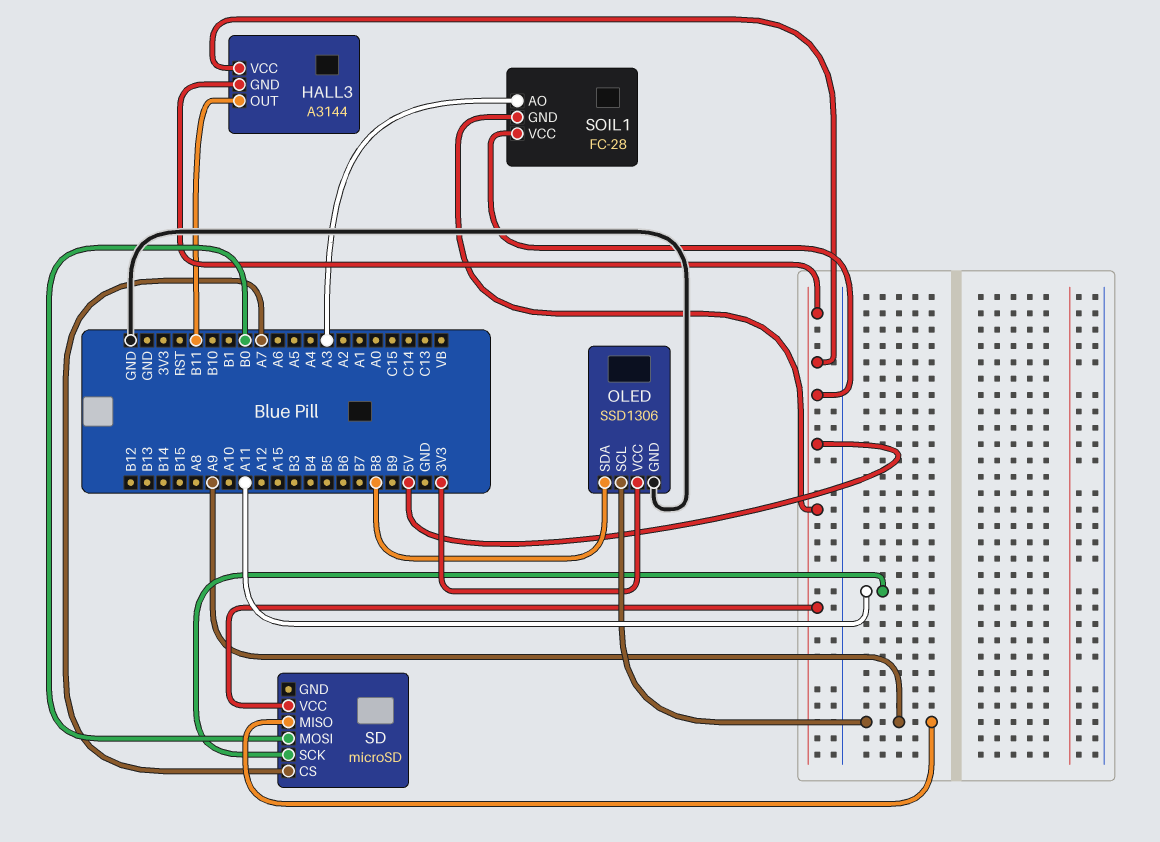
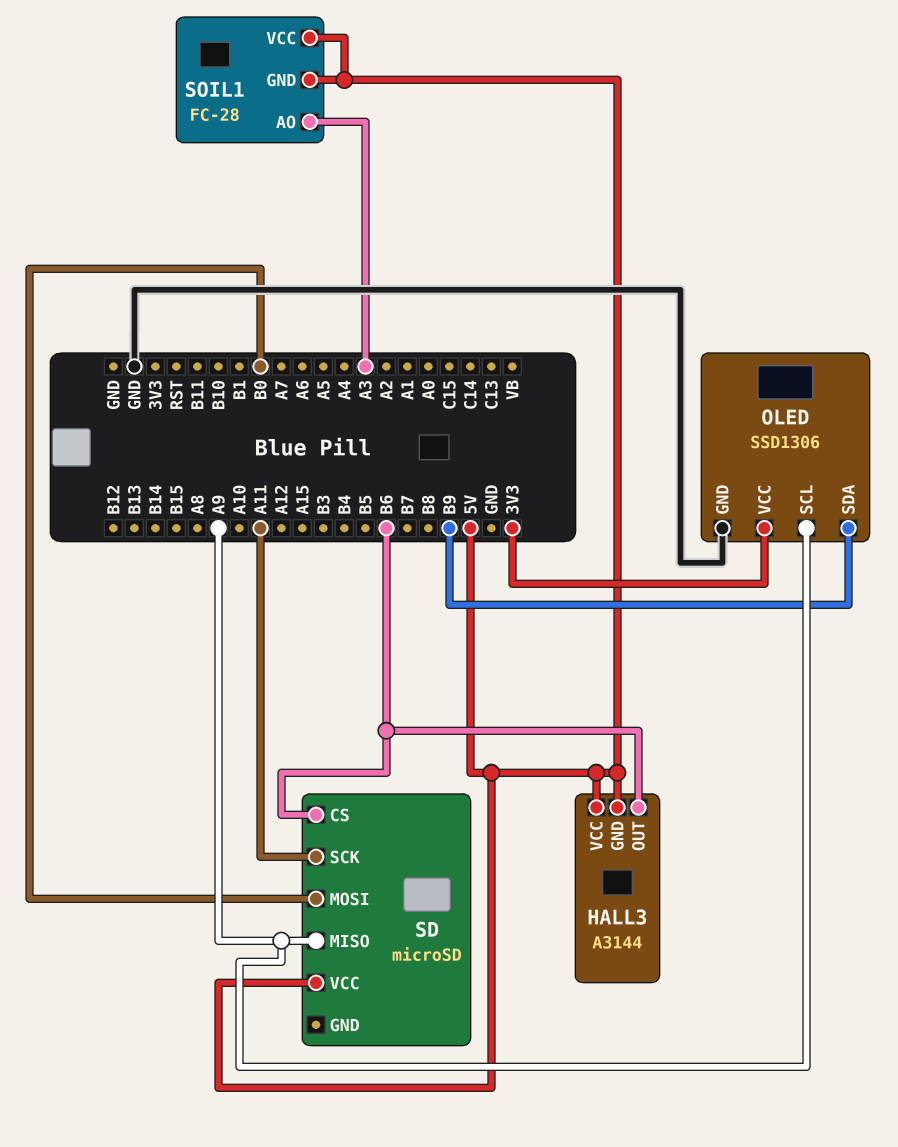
HALL3 pin OUT: B11 -> B6
OLED pin SDA: B8 -> B9
SD pin CS: A7 -> B6

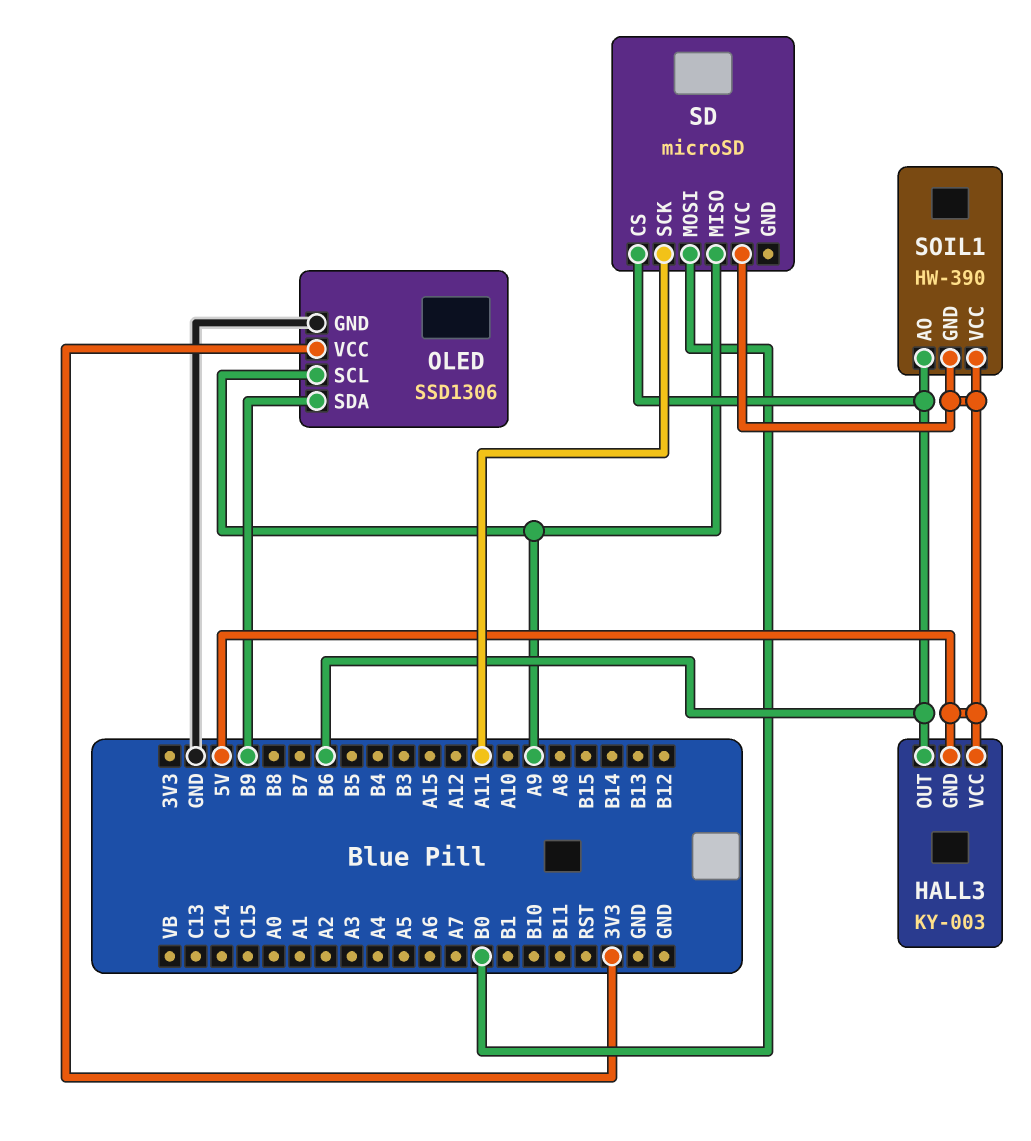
HALL3: A3144 -> KY-003
SOIL1: FC-28 -> HW-390
SOIL1 pin AO: A3 -> B6

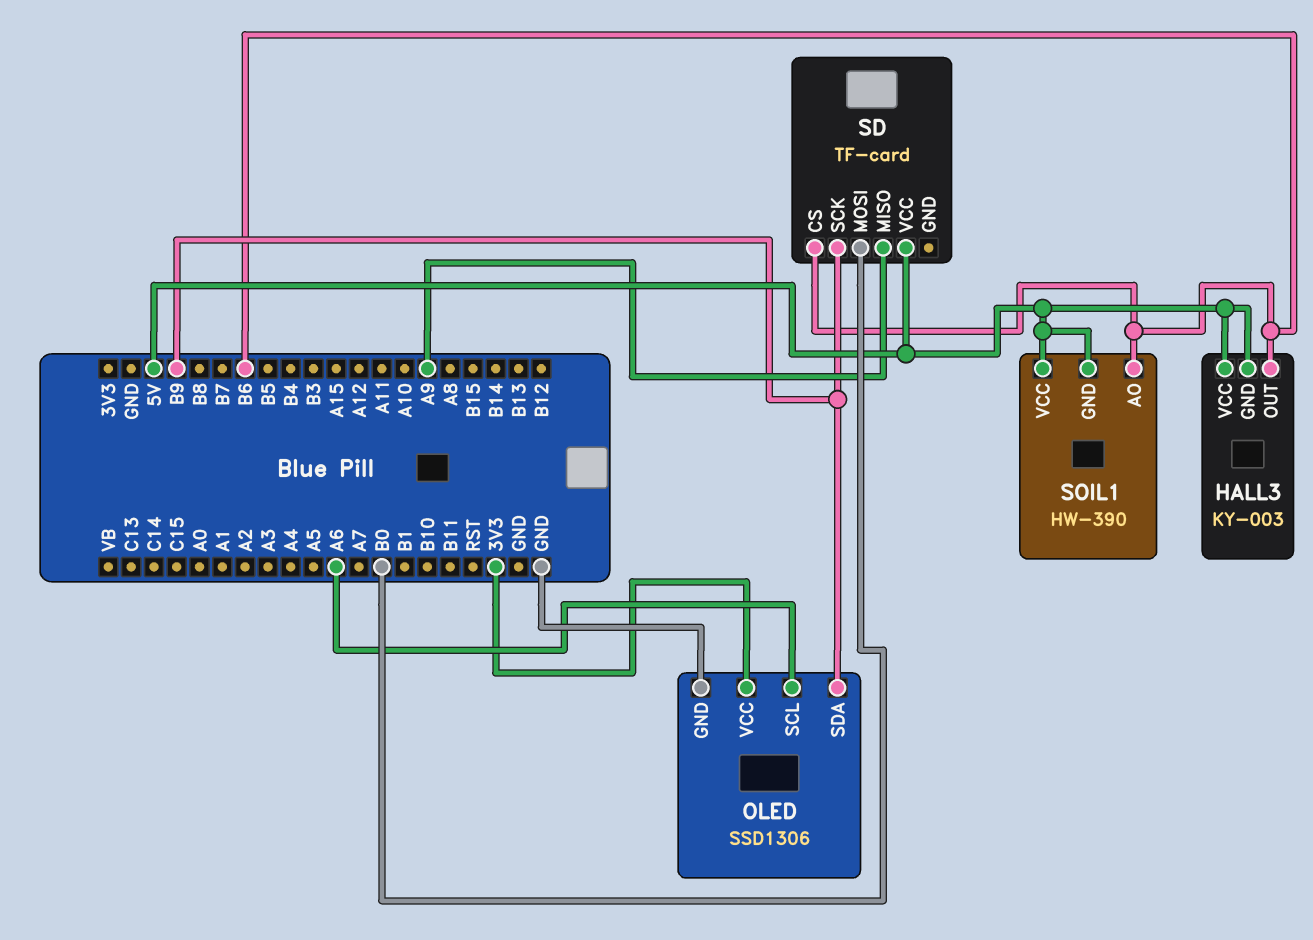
OLED pin SCL: A9 -> A6
SD: microSD -> TF-card
SD pin SCK: A11 -> B9

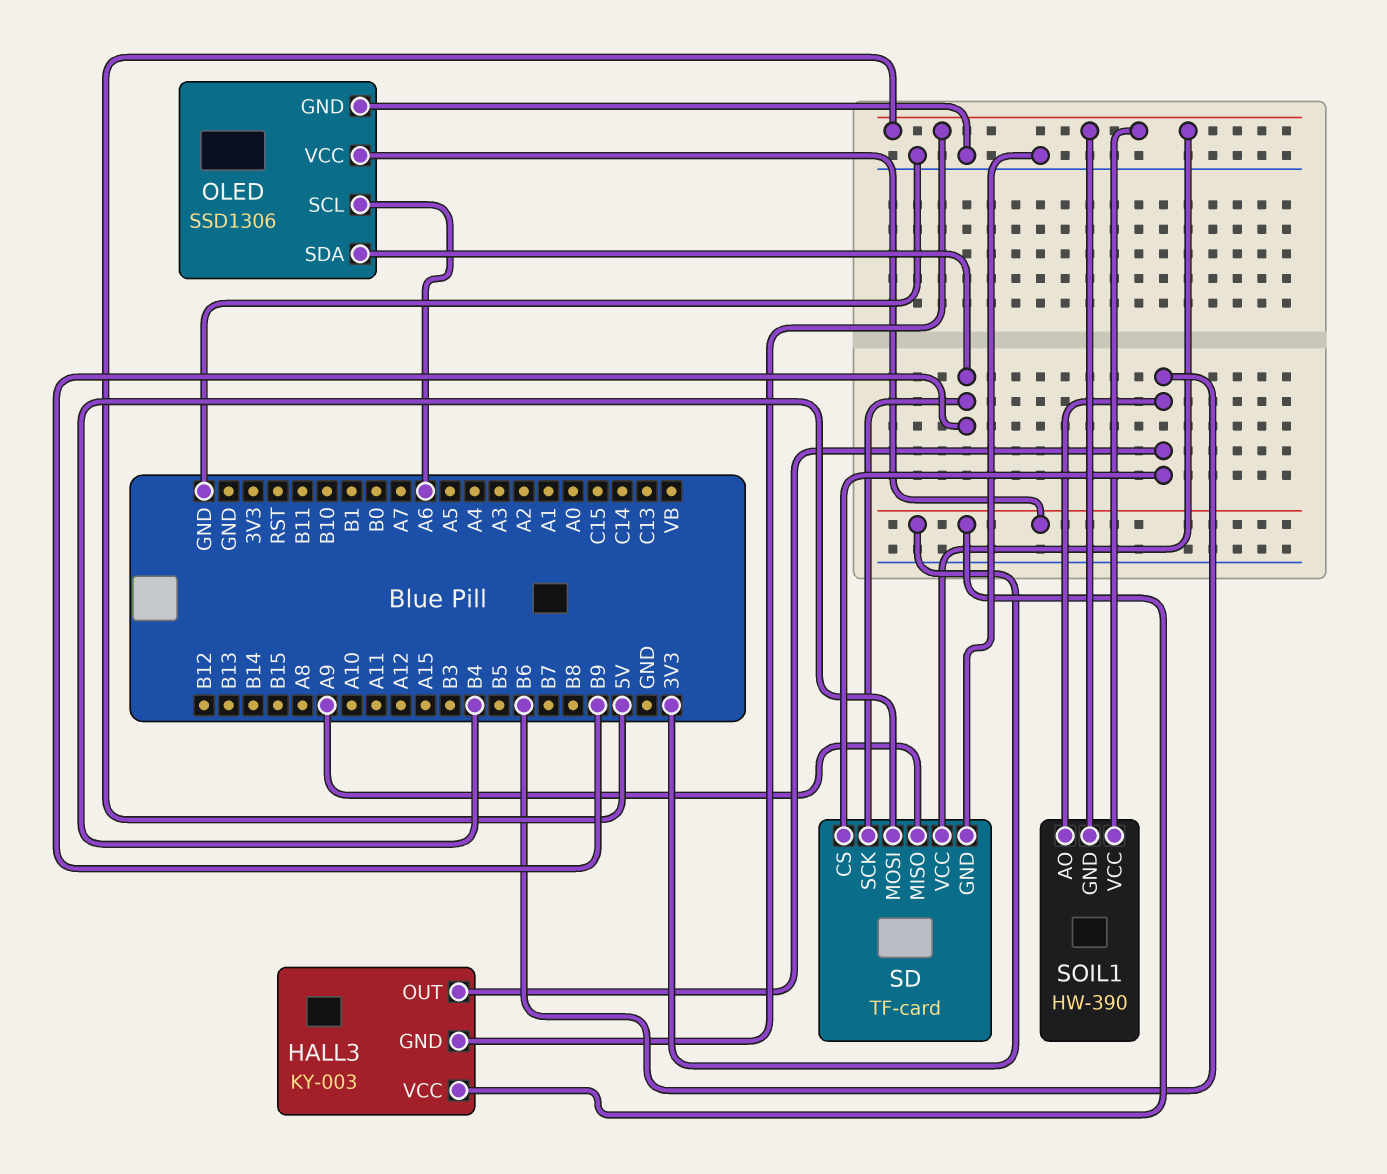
HALL3 pin VCC: 5V -> 3V3
SD pin GND: none -> GND
SD pin MOSI: B0 -> B4

